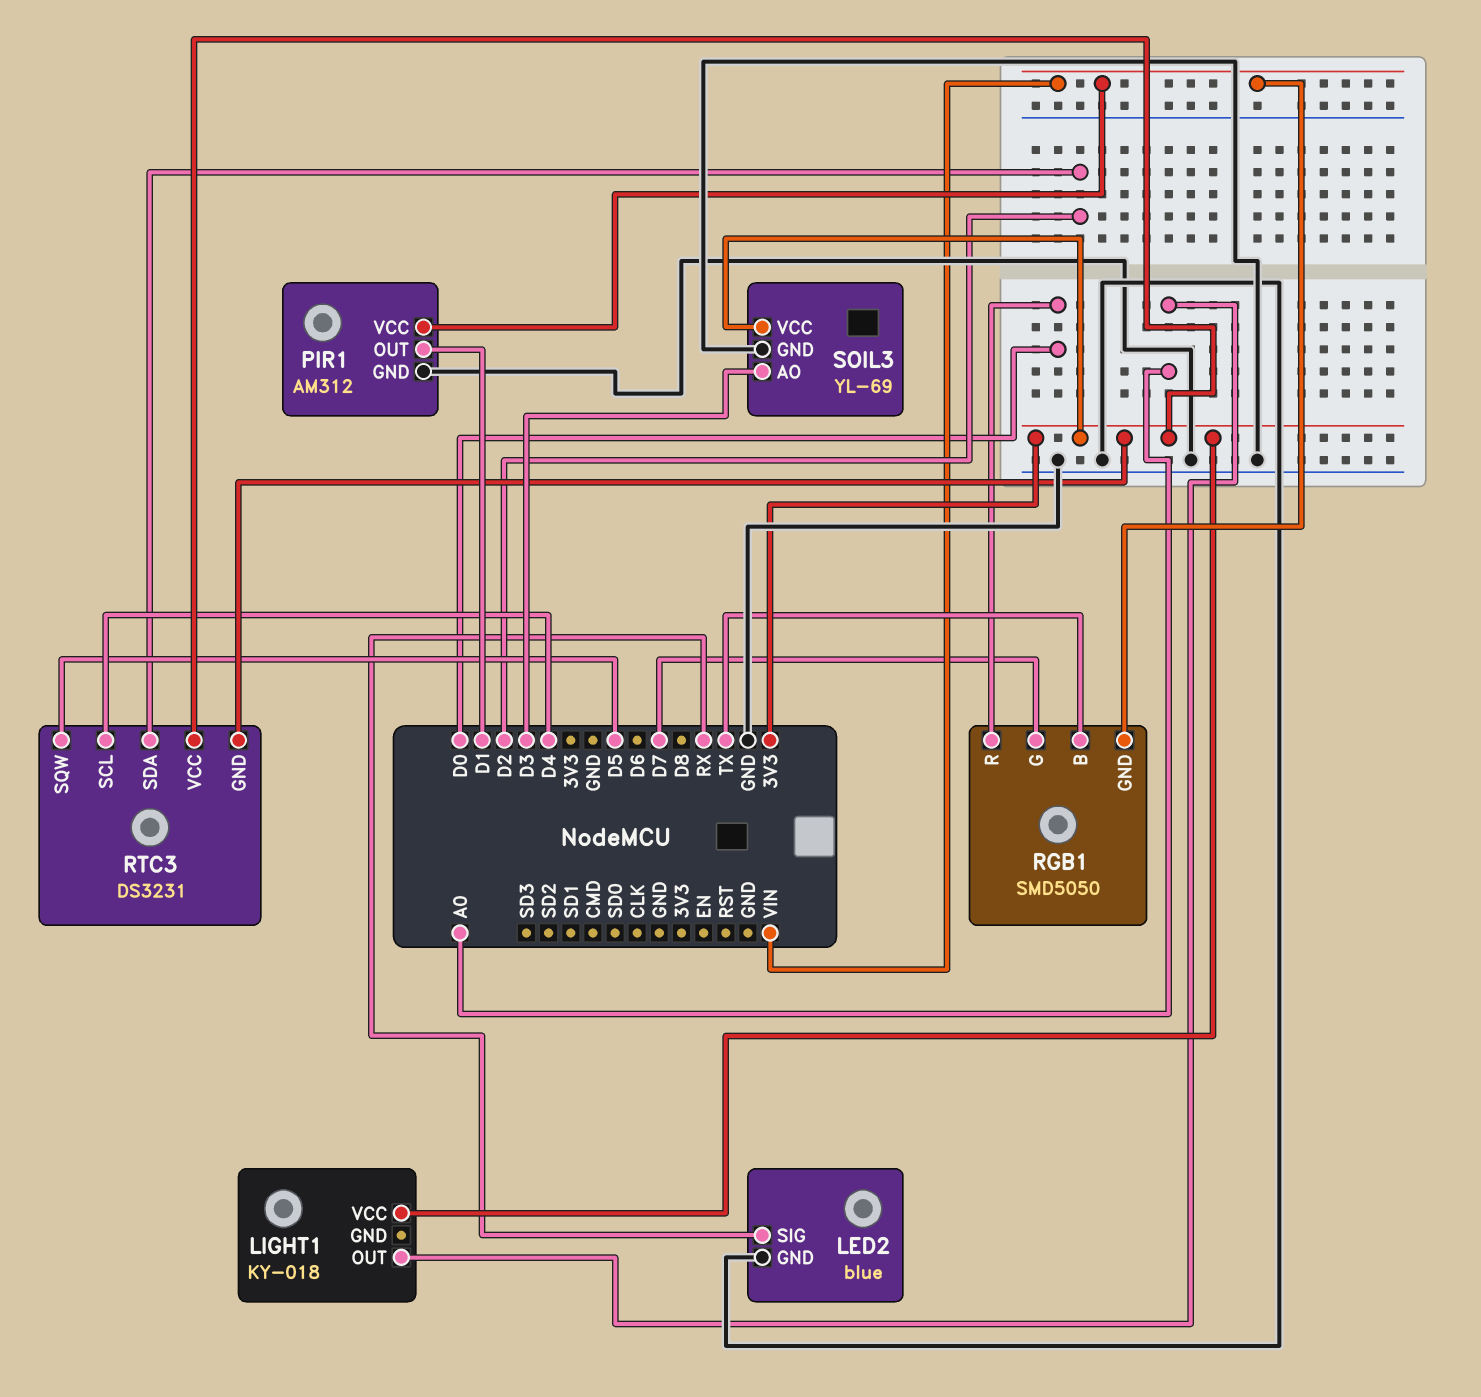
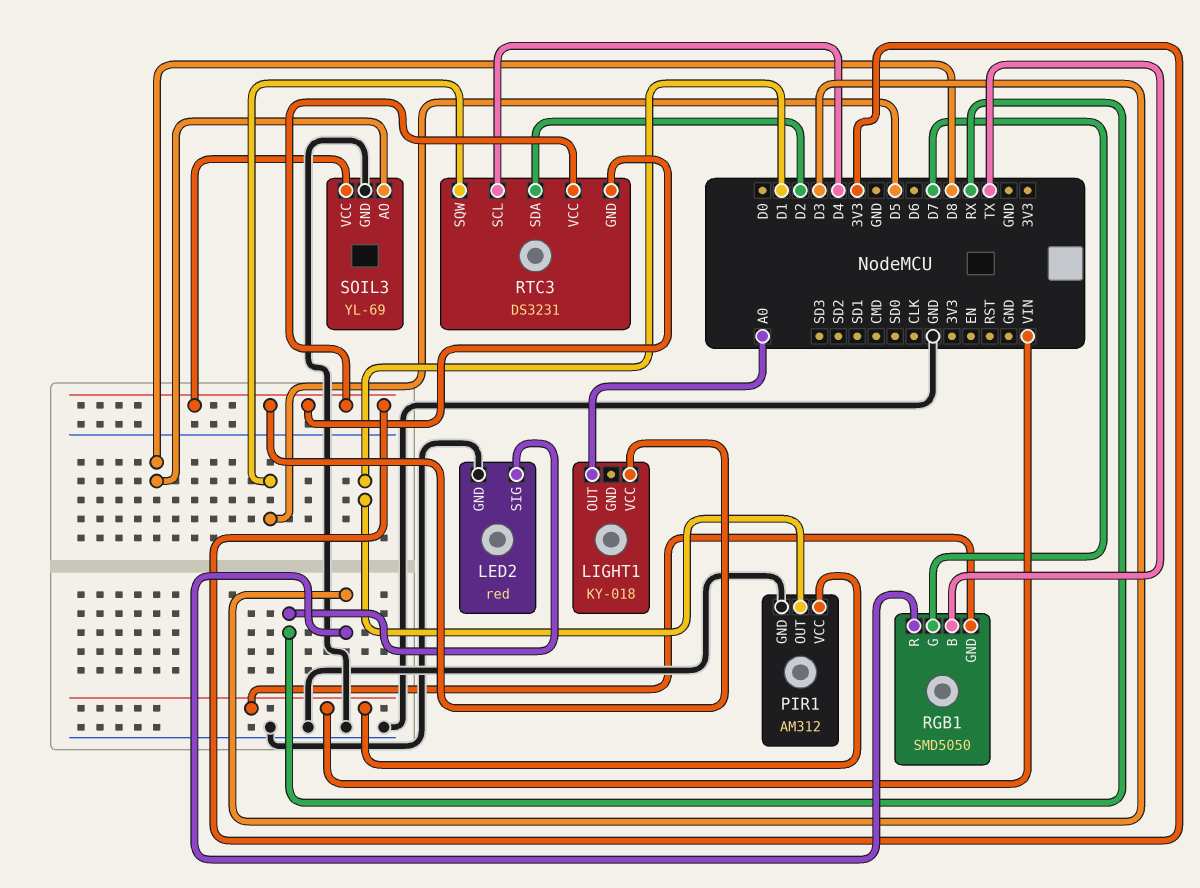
LED2: blue -> red
RGB1 pin R: D0 -> D3
SOIL3 pin AO: D3 -> D8

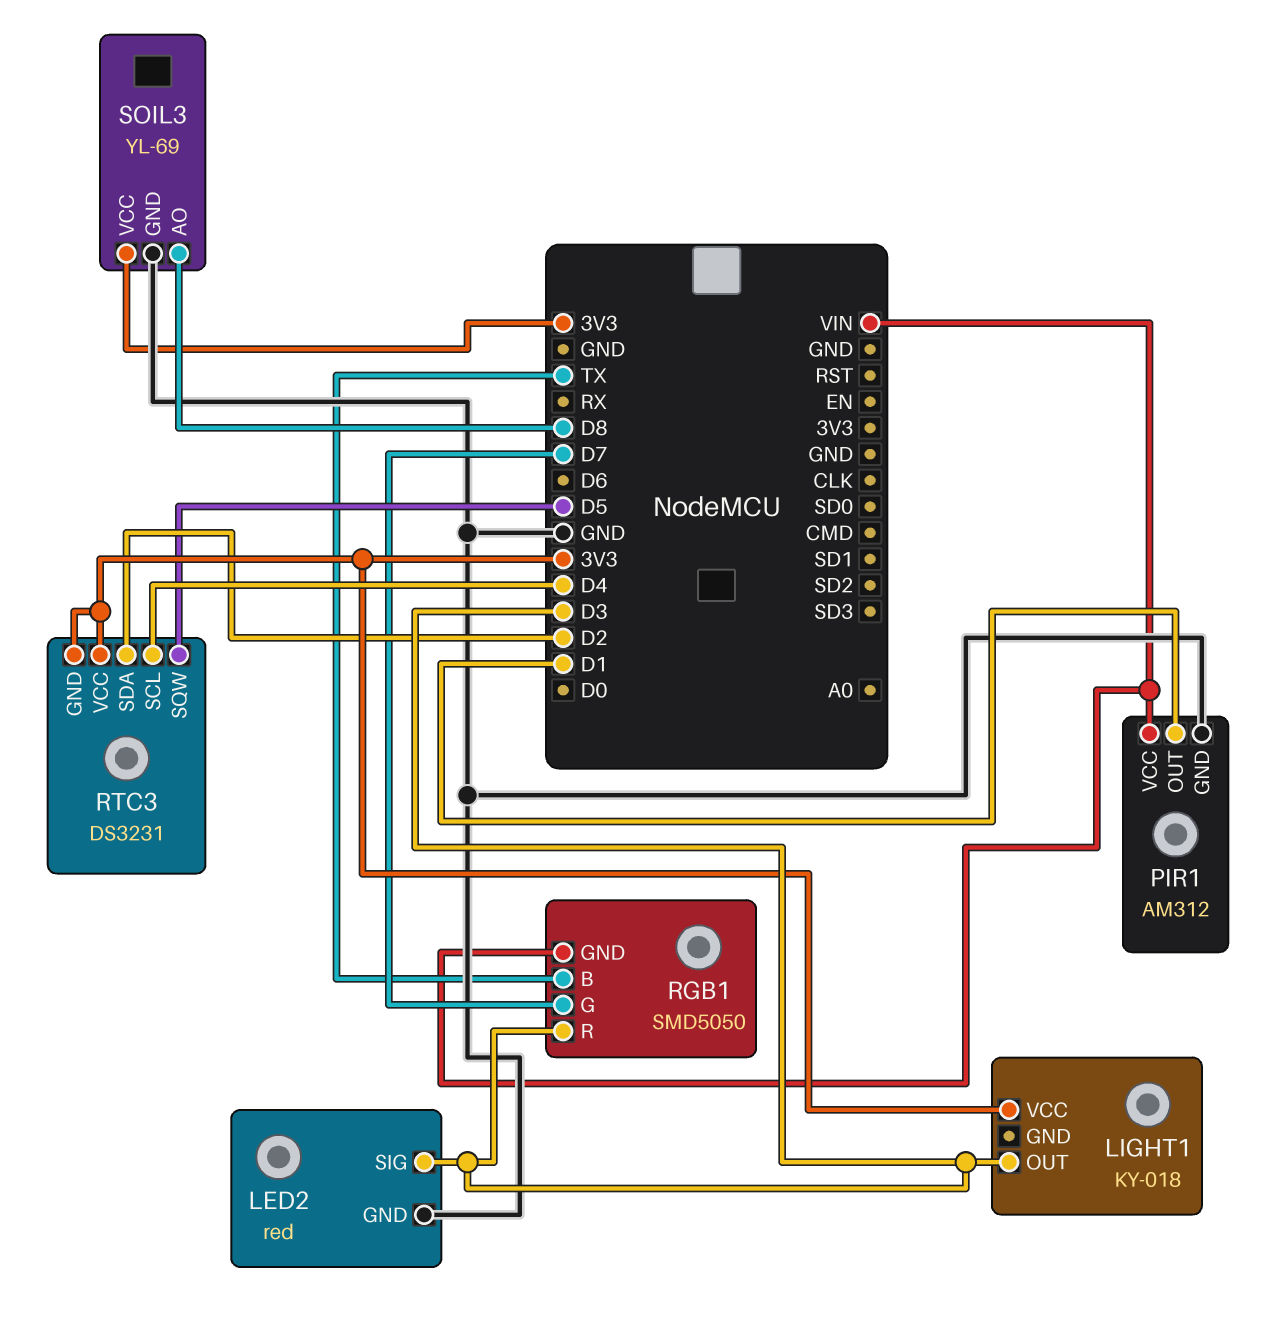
LED2 pin SIG: RX -> D3
LIGHT1 pin OUT: A0 -> D3

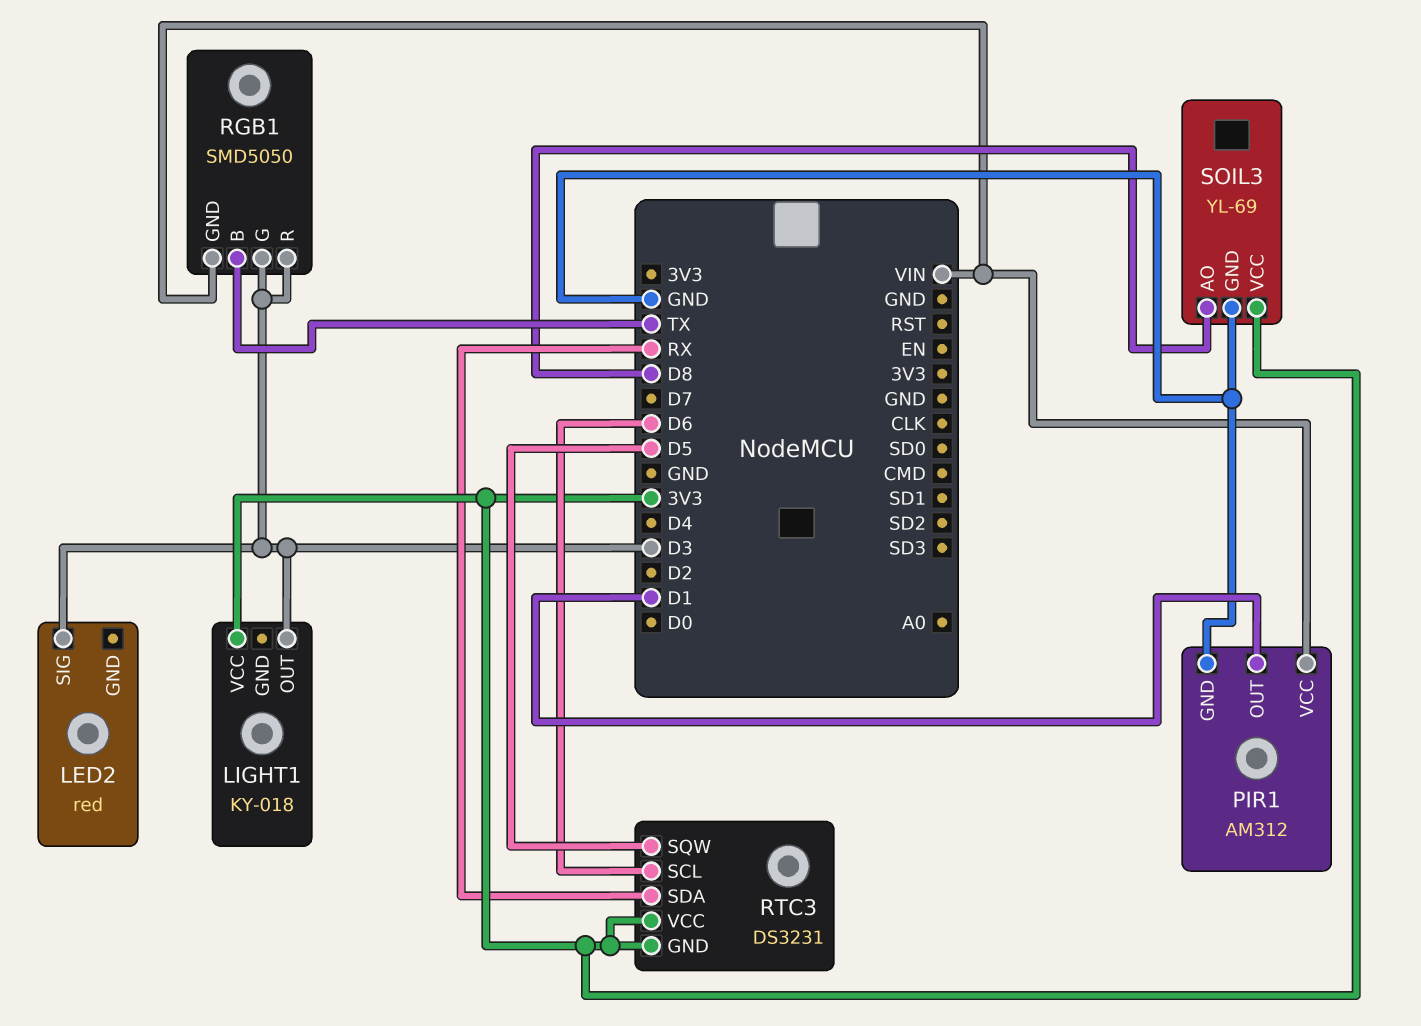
LED2 pin GND: GND -> none
RGB1 pin G: D7 -> D3
RTC3 pin SCL: D4 -> D6
RTC3 pin SDA: D2 -> RX

